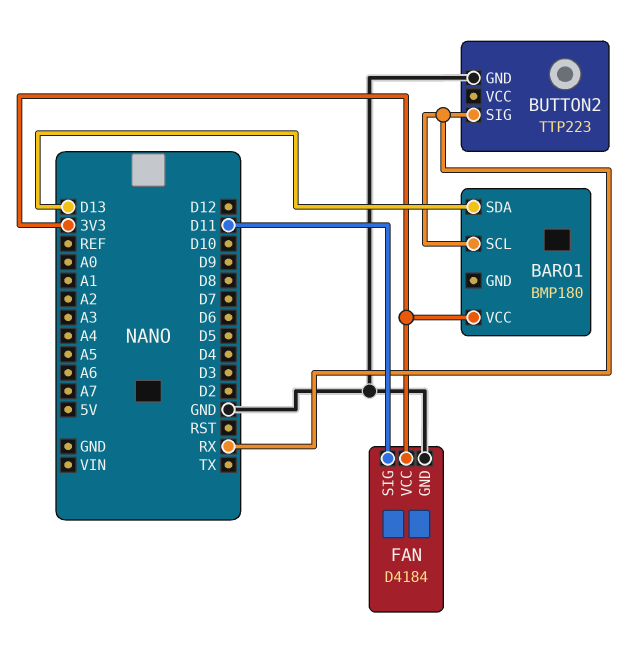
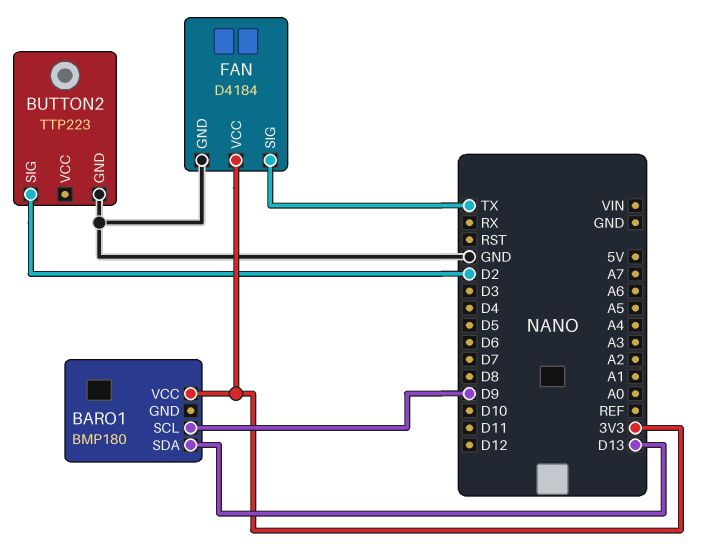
BARO1 pin SCL: RX -> D9
BUTTON2 pin SIG: RX -> D2
FAN pin SIG: D11 -> TX

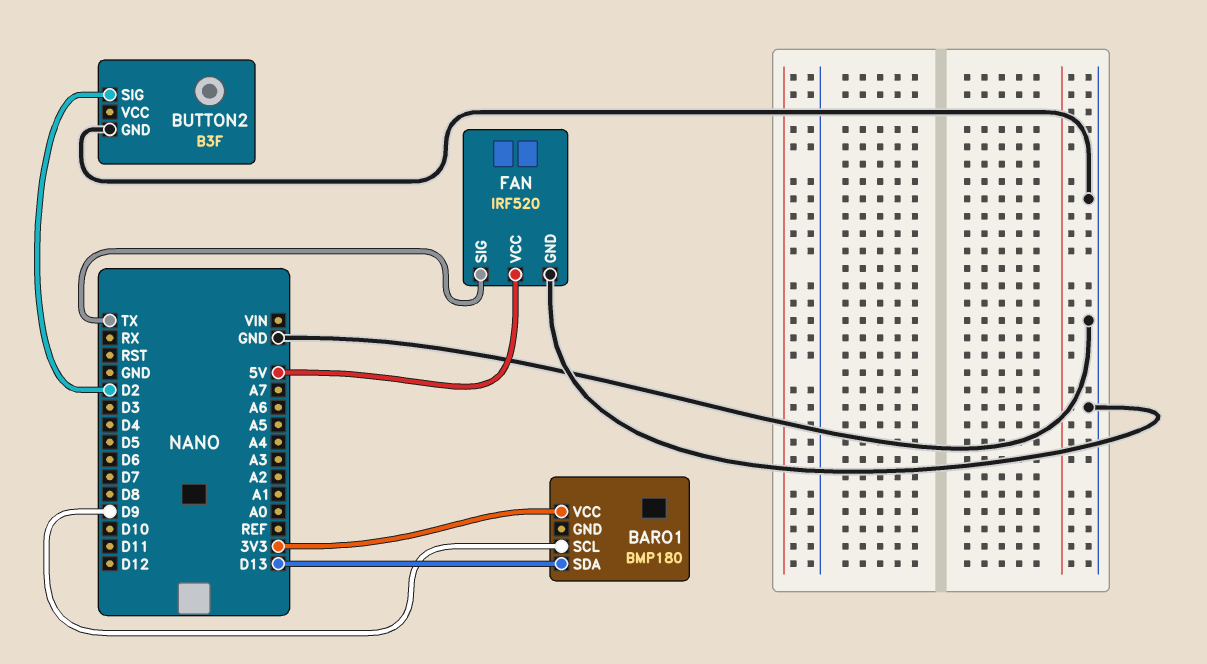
BUTTON2: TTP223 -> B3F
FAN: D4184 -> IRF520
FAN pin VCC: 3V3 -> 5V

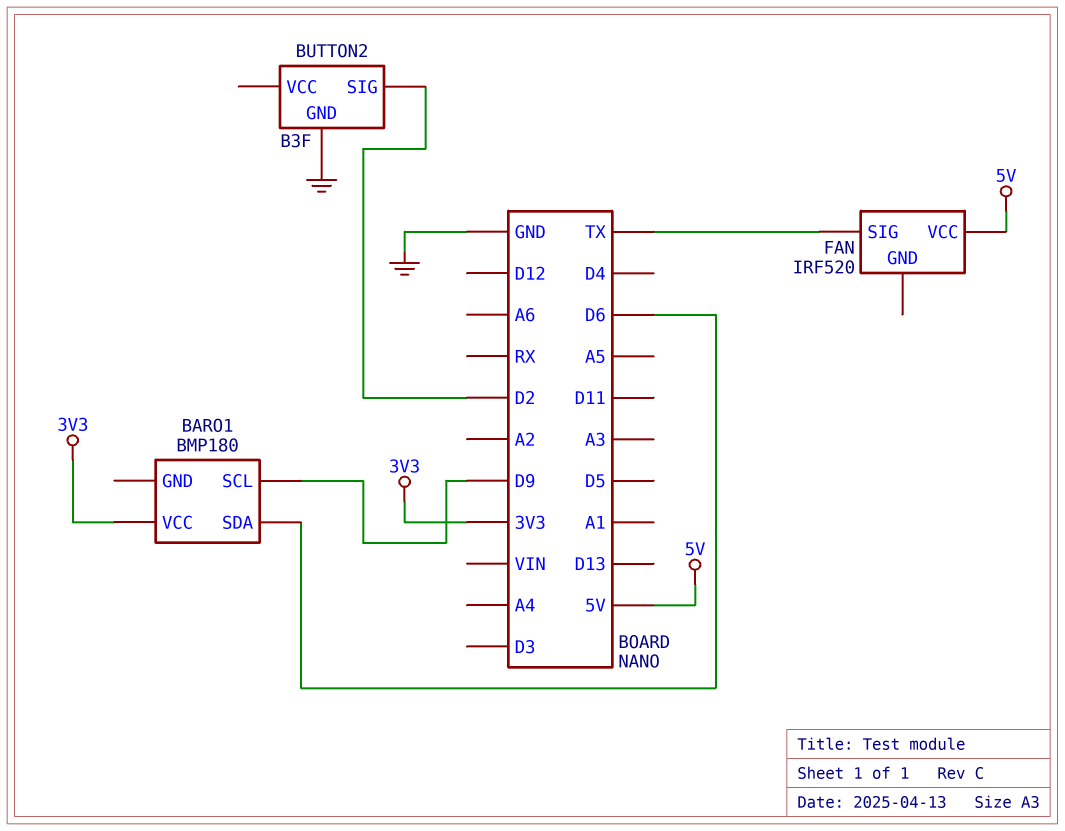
BARO1 pin SDA: D13 -> D6
FAN pin GND: GND -> none

